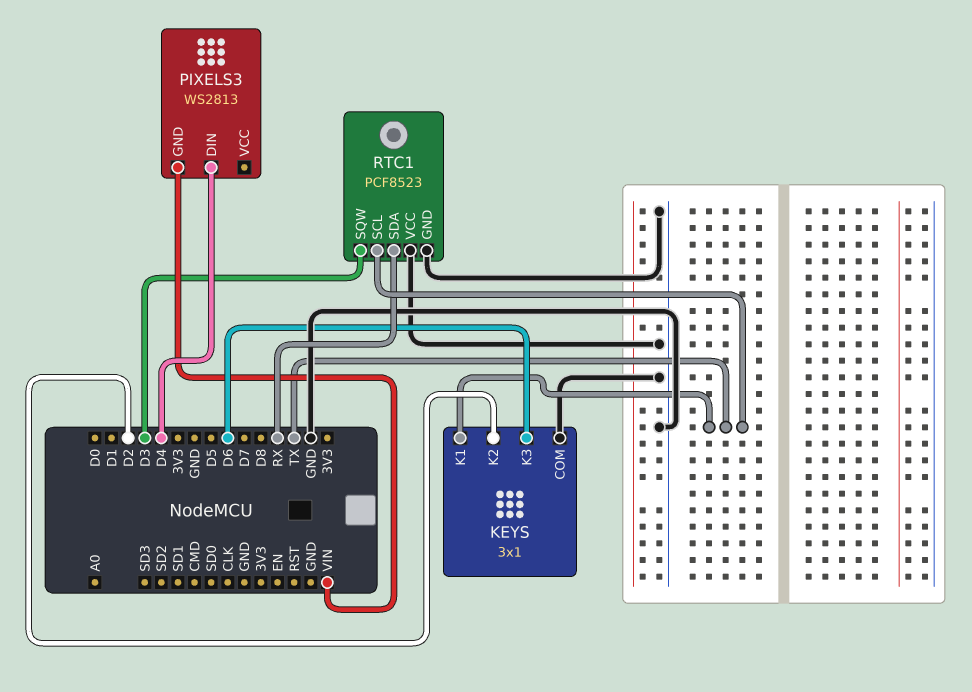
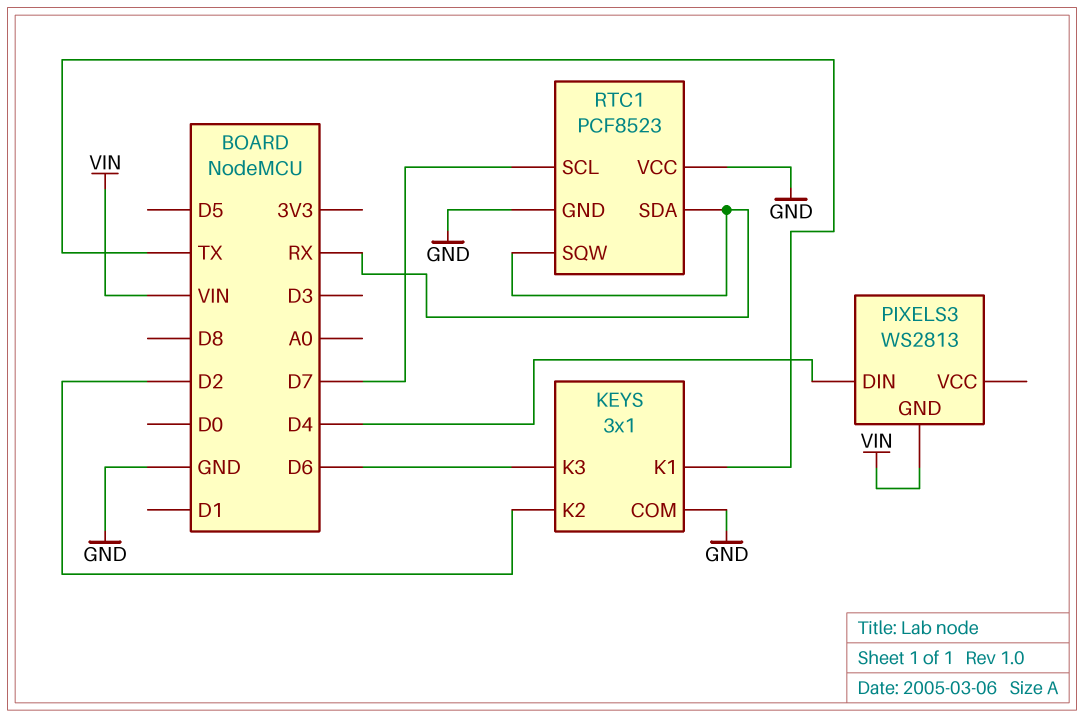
RTC1 pin SCL: TX -> D7
RTC1 pin SQW: D3 -> RX

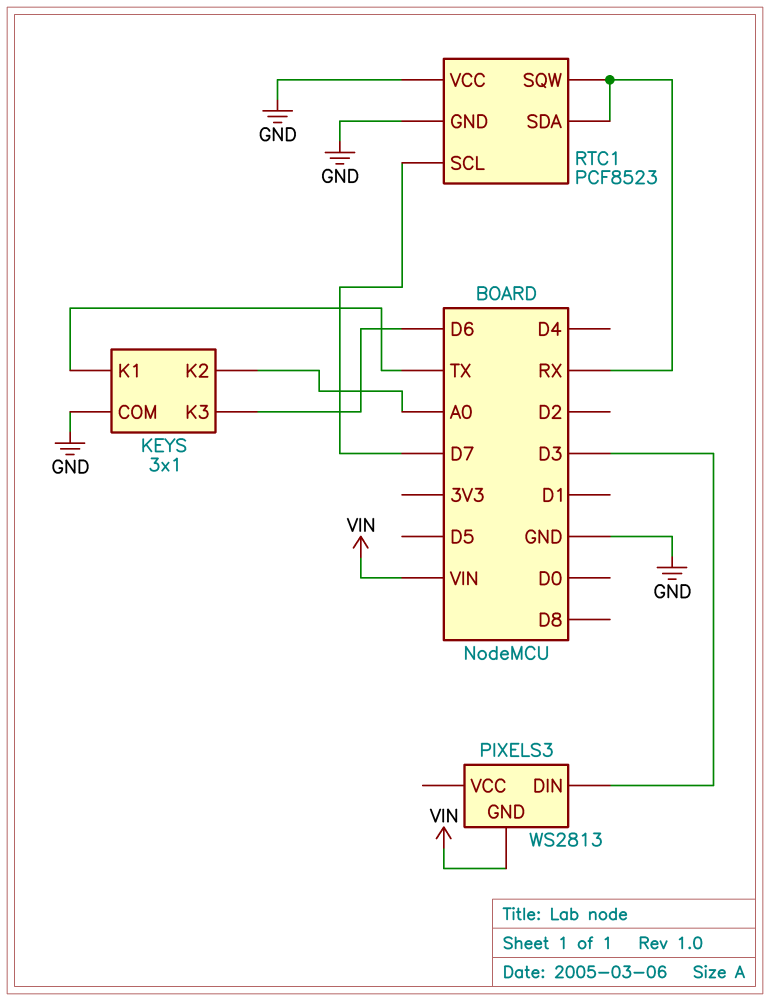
KEYS pin K2: D2 -> A0
PIXELS3 pin DIN: D4 -> D3

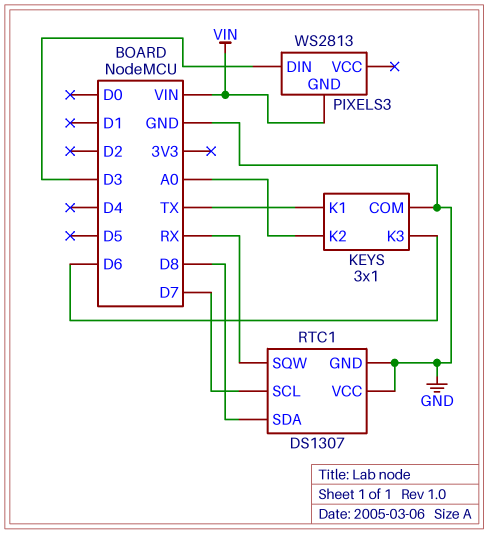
RTC1: PCF8523 -> DS1307
RTC1 pin SDA: RX -> D8

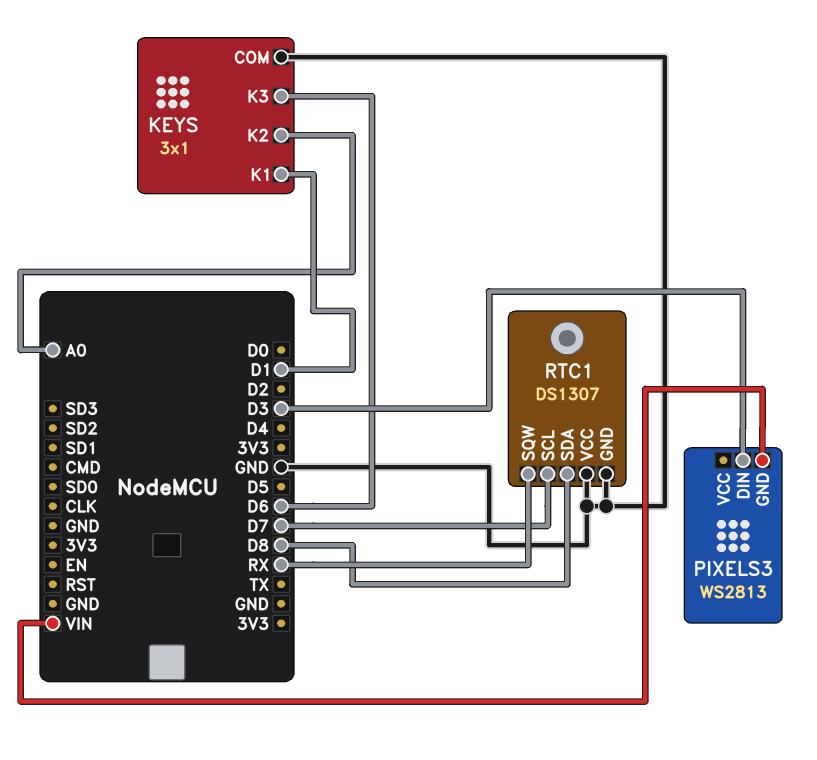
KEYS pin K1: TX -> D1

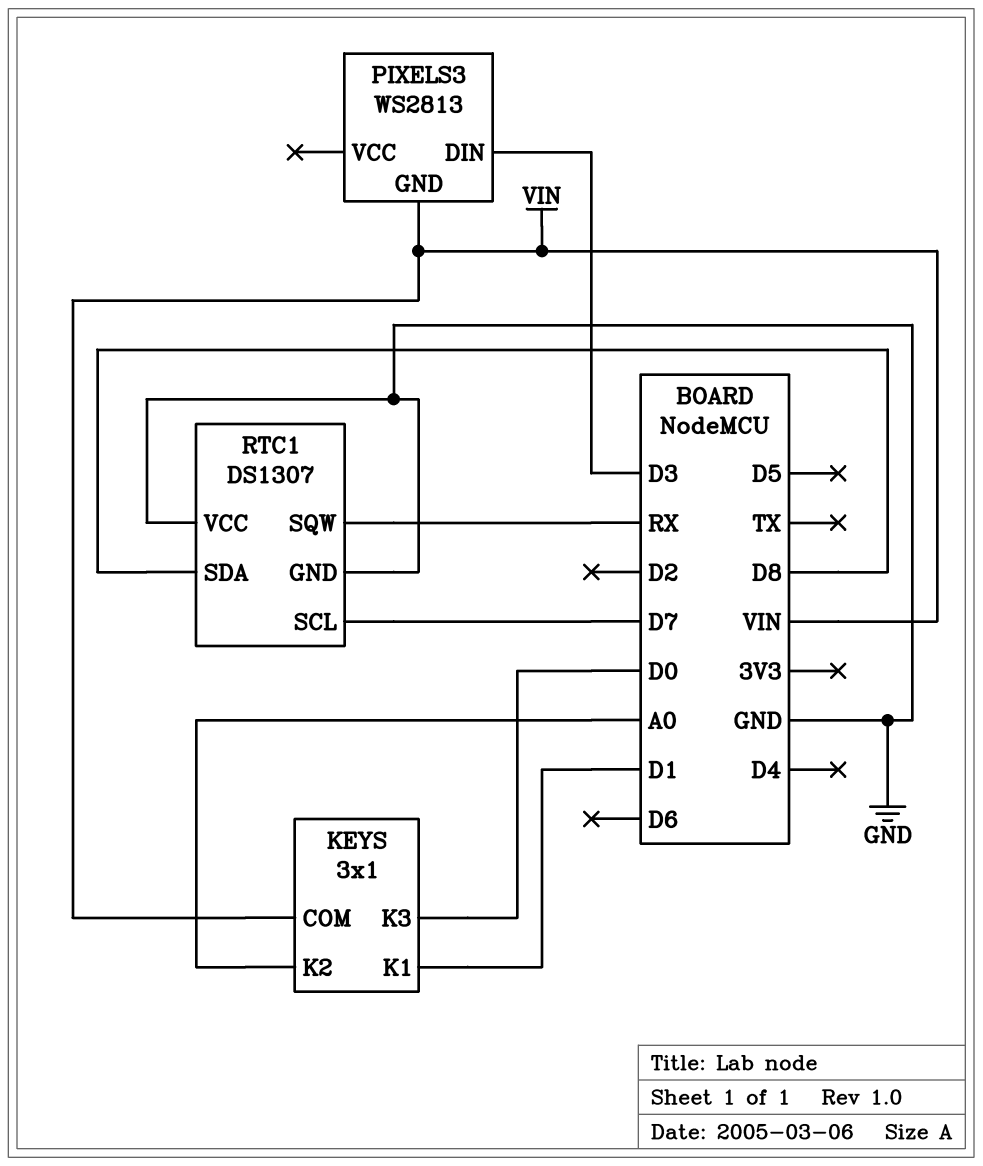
KEYS pin COM: GND -> VIN
KEYS pin K3: D6 -> D0

